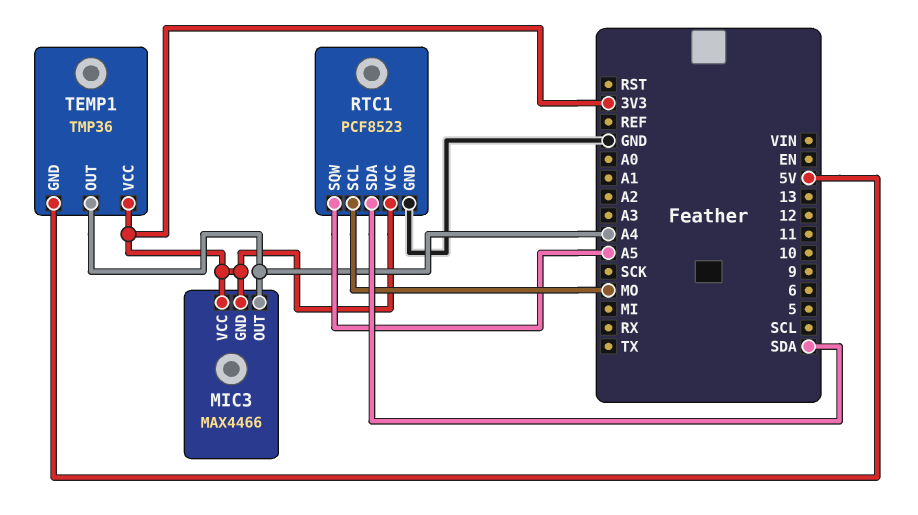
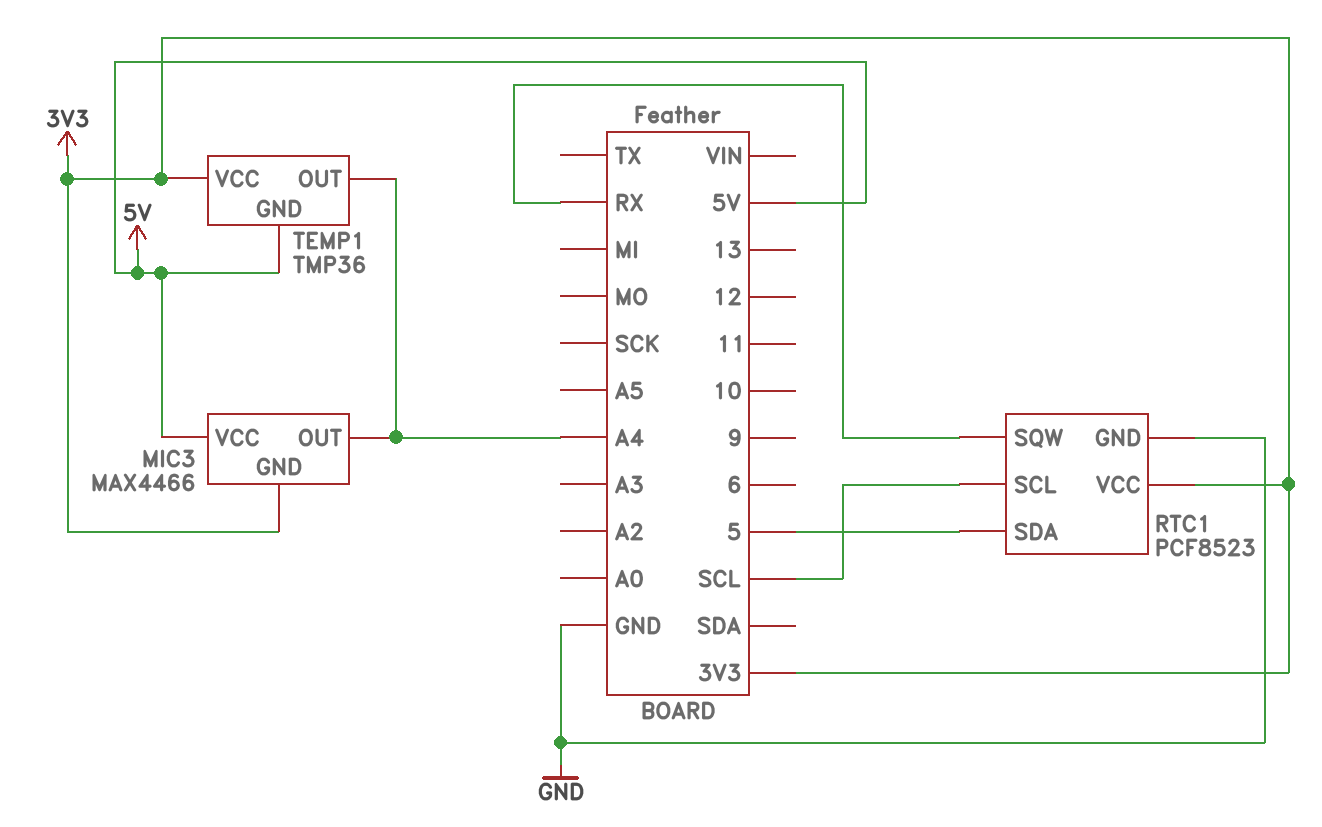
MIC3 pin VCC: 3V3 -> 5V
RTC1 pin SCL: MO -> SCL
RTC1 pin SDA: SDA -> 5
RTC1 pin SQW: A5 -> RX

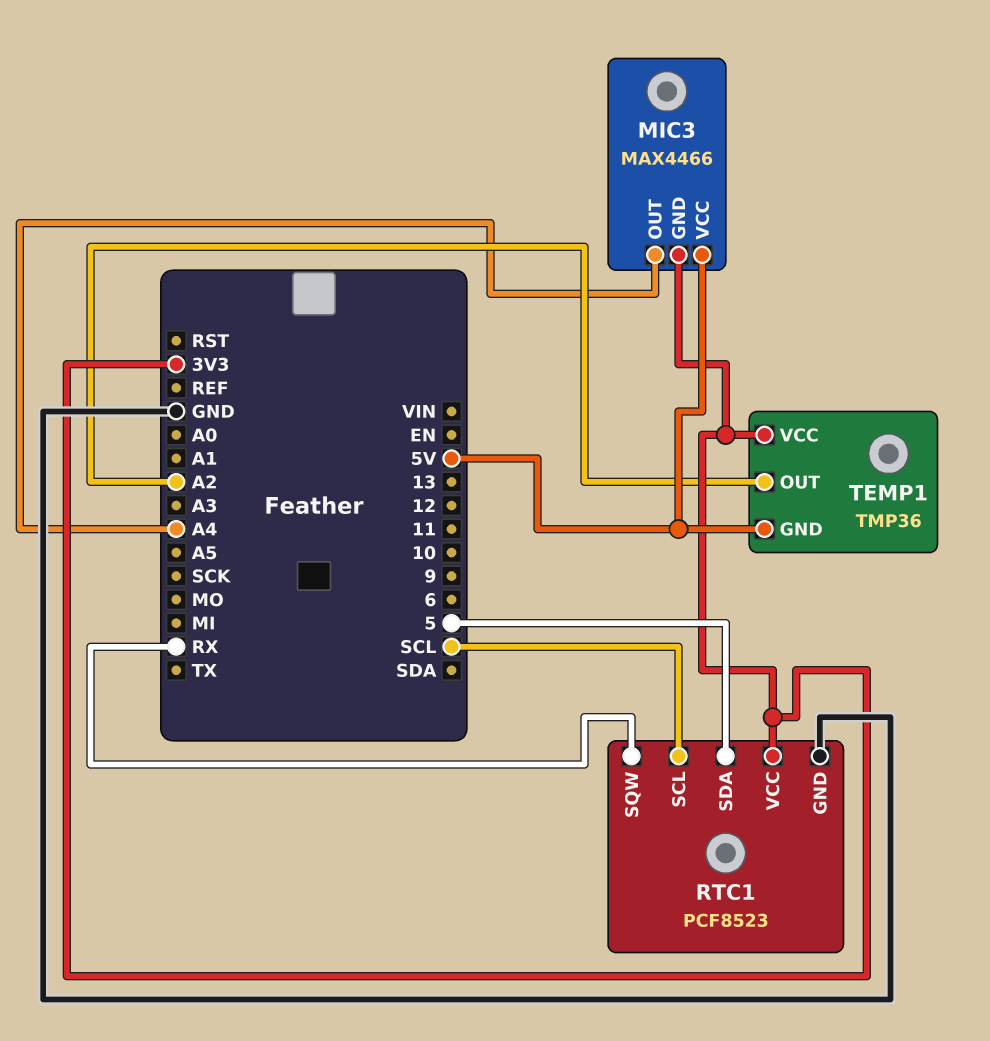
TEMP1 pin OUT: A4 -> A2

